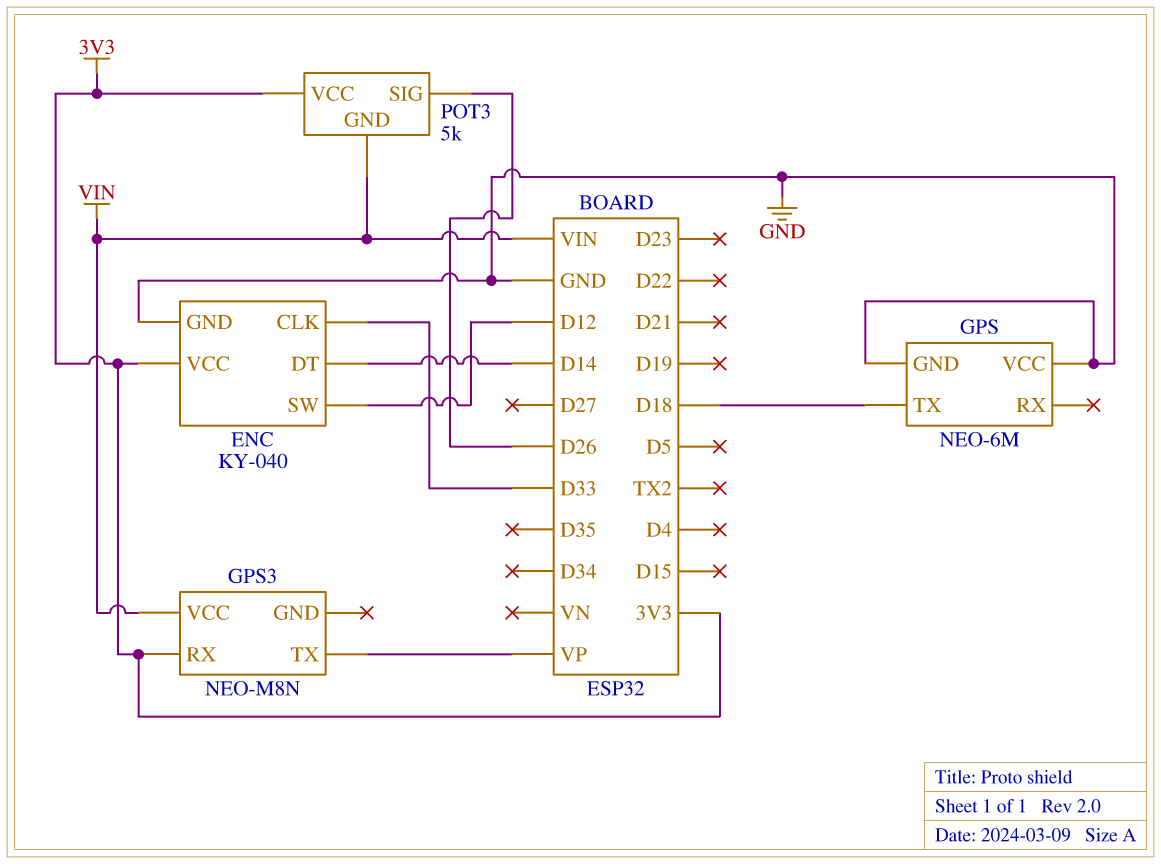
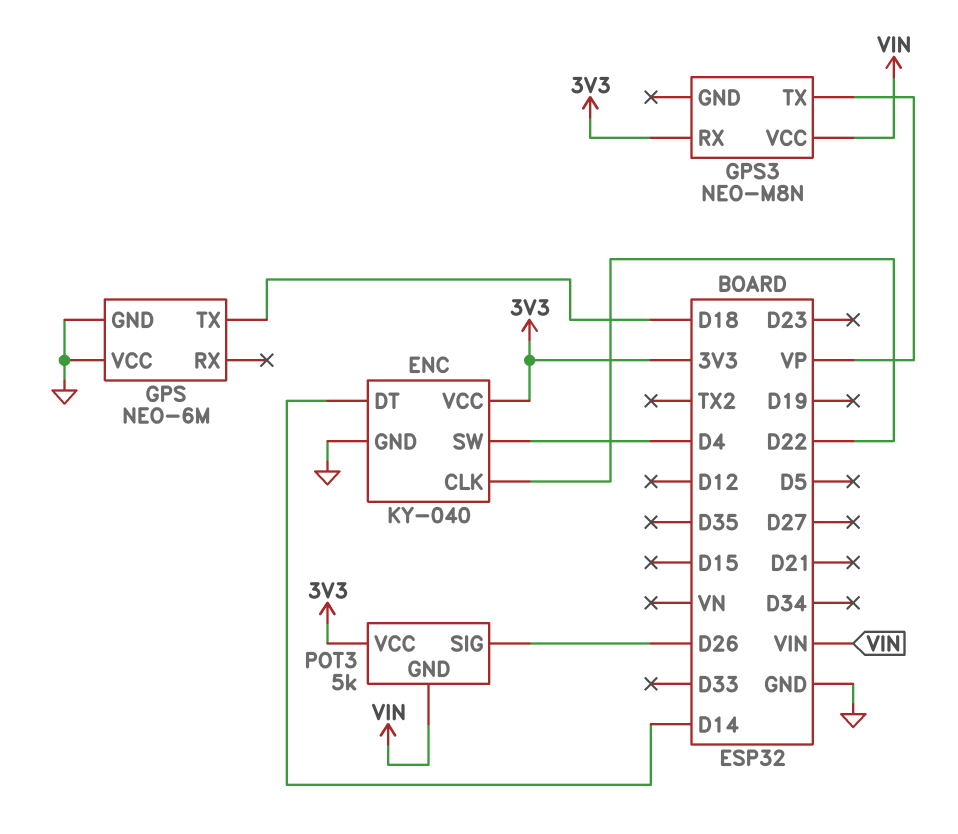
ENC pin CLK: D33 -> D22
ENC pin SW: D12 -> D4

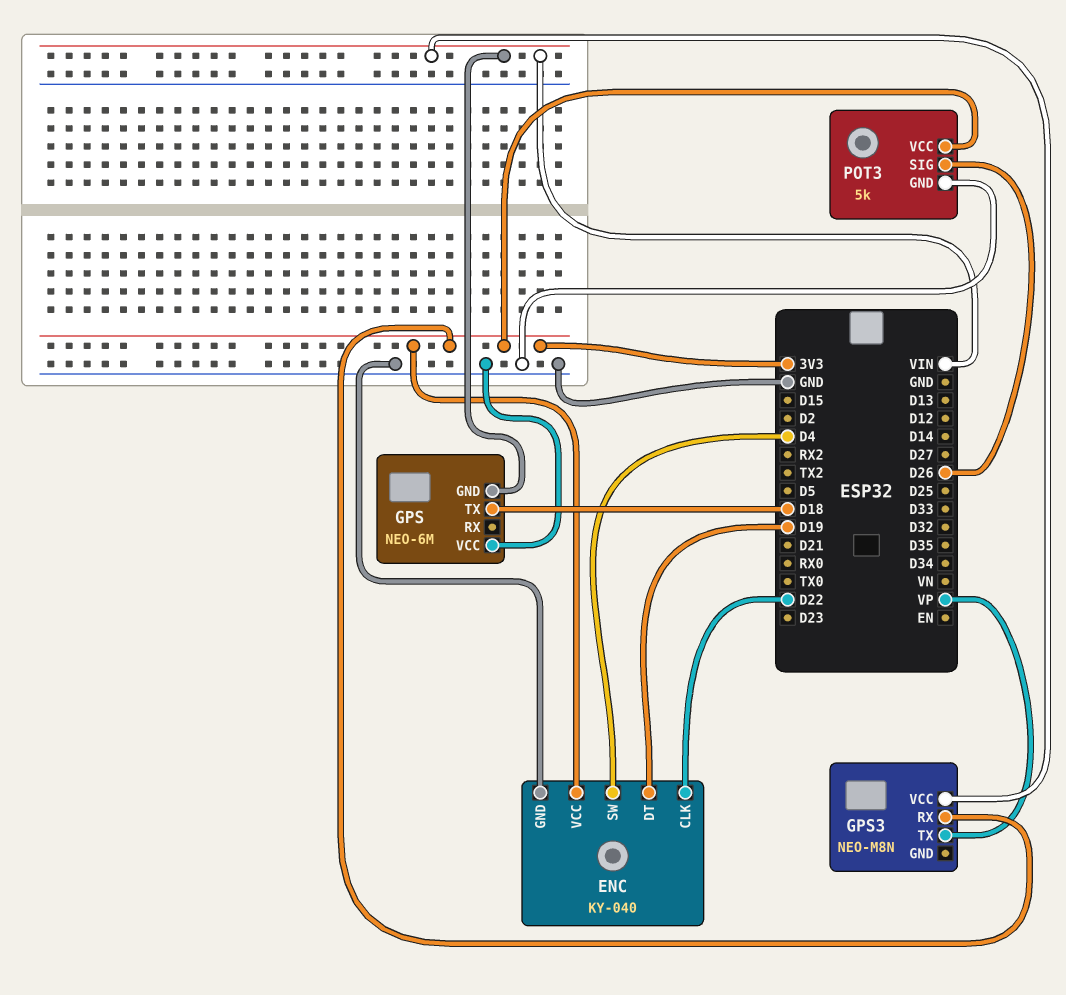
ENC pin DT: D14 -> D19
GPS pin GND: GND -> VIN
POT3 pin GND: VIN -> GND

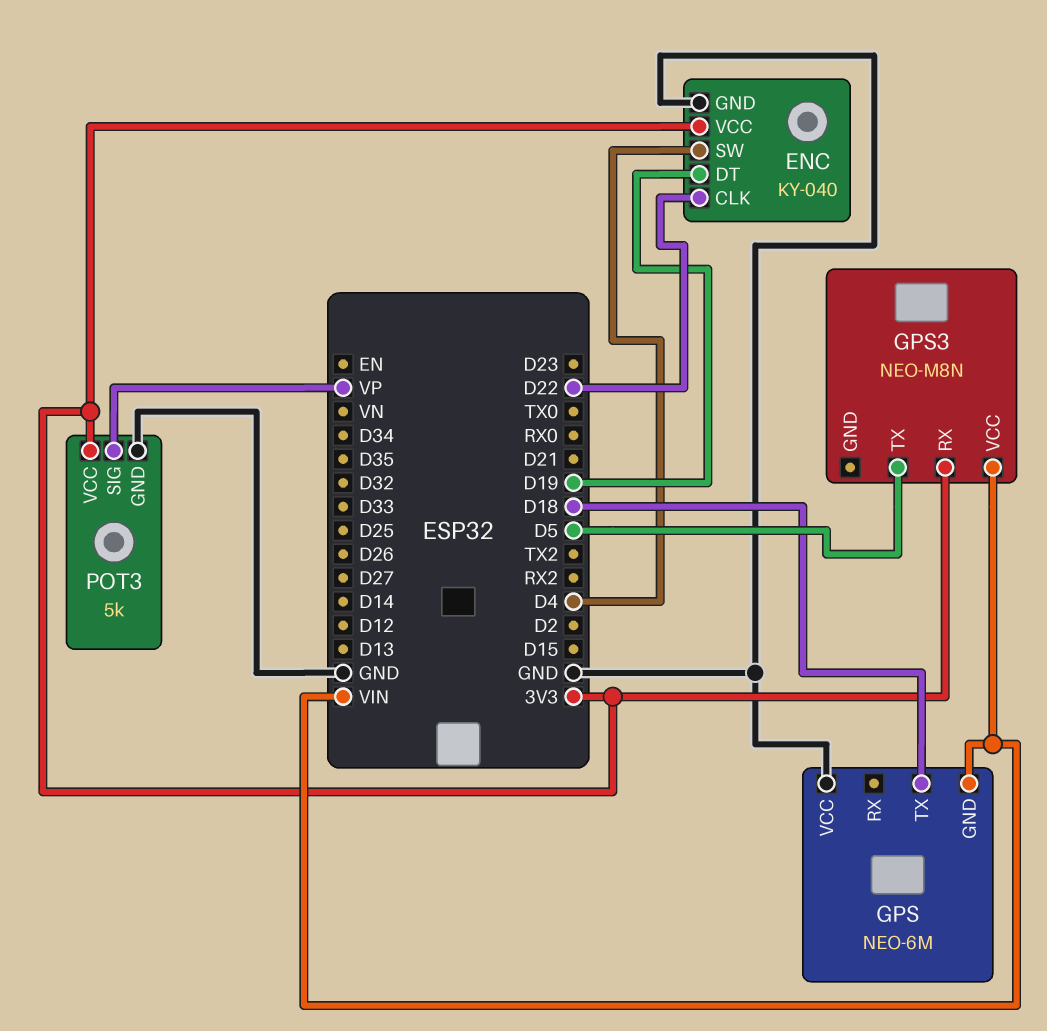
GPS3 pin TX: VP -> D5
POT3 pin SIG: D26 -> VP

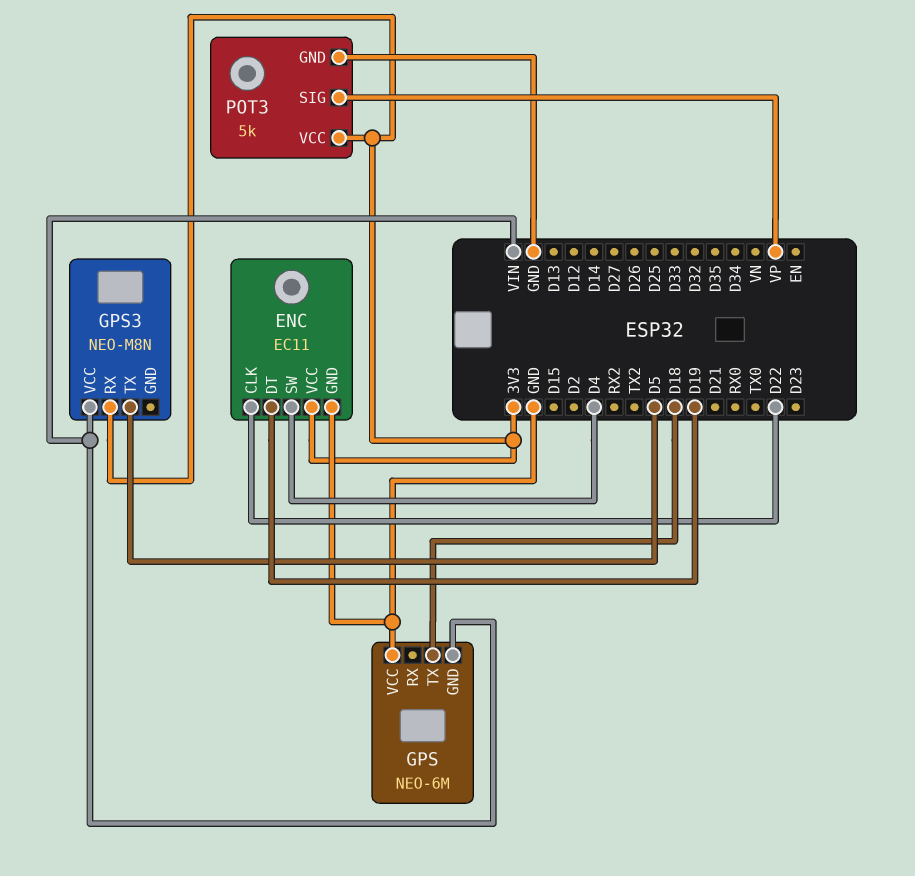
ENC: KY-040 -> EC11

